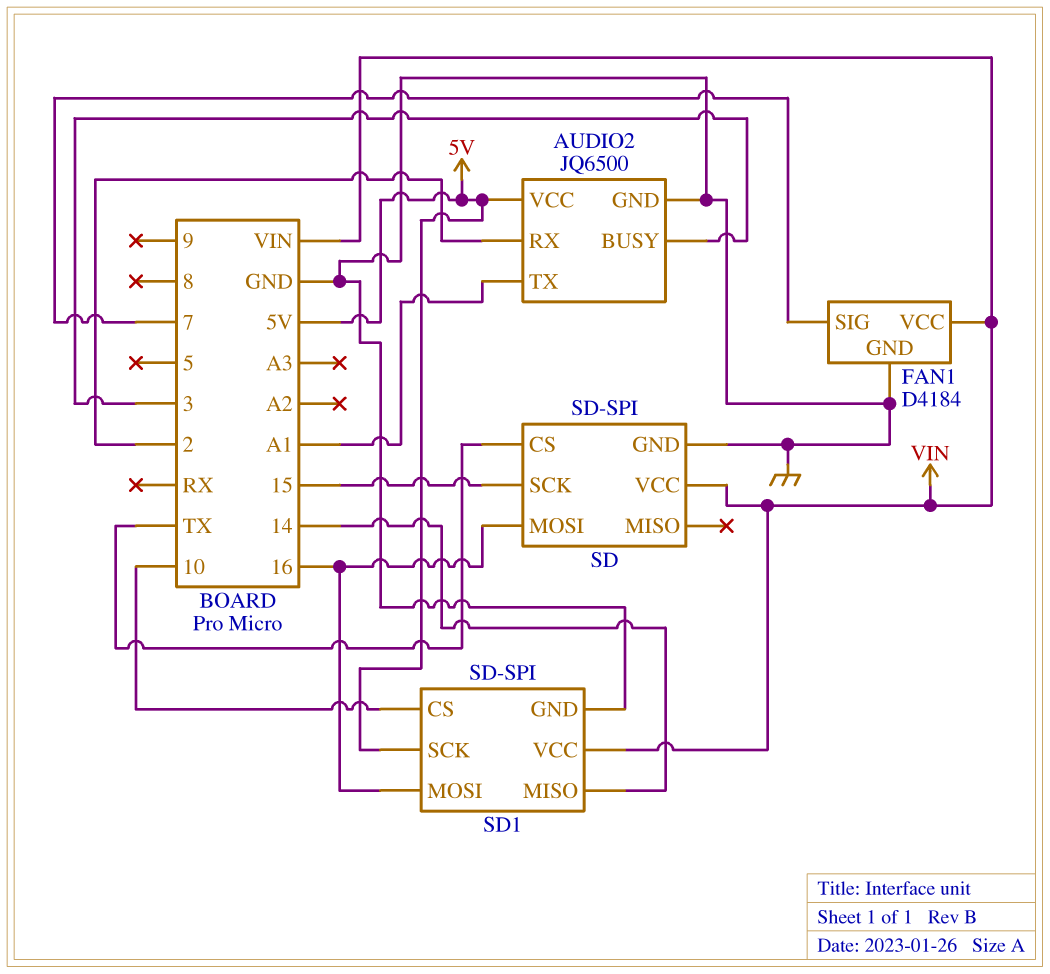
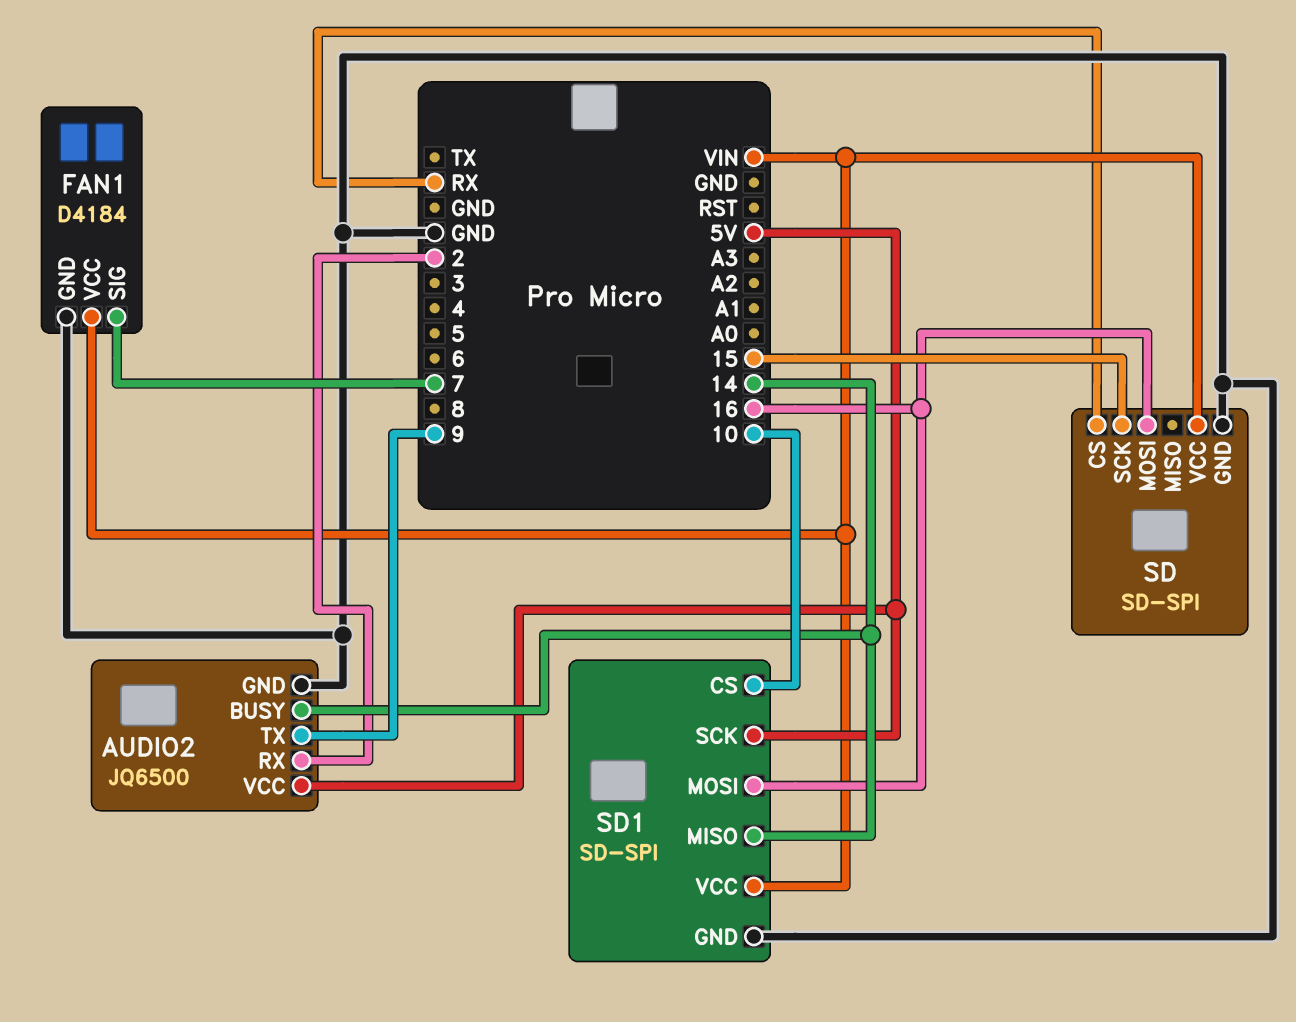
AUDIO2 pin BUSY: 3 -> 14
AUDIO2 pin TX: A1 -> 9
SD pin CS: TX -> RX

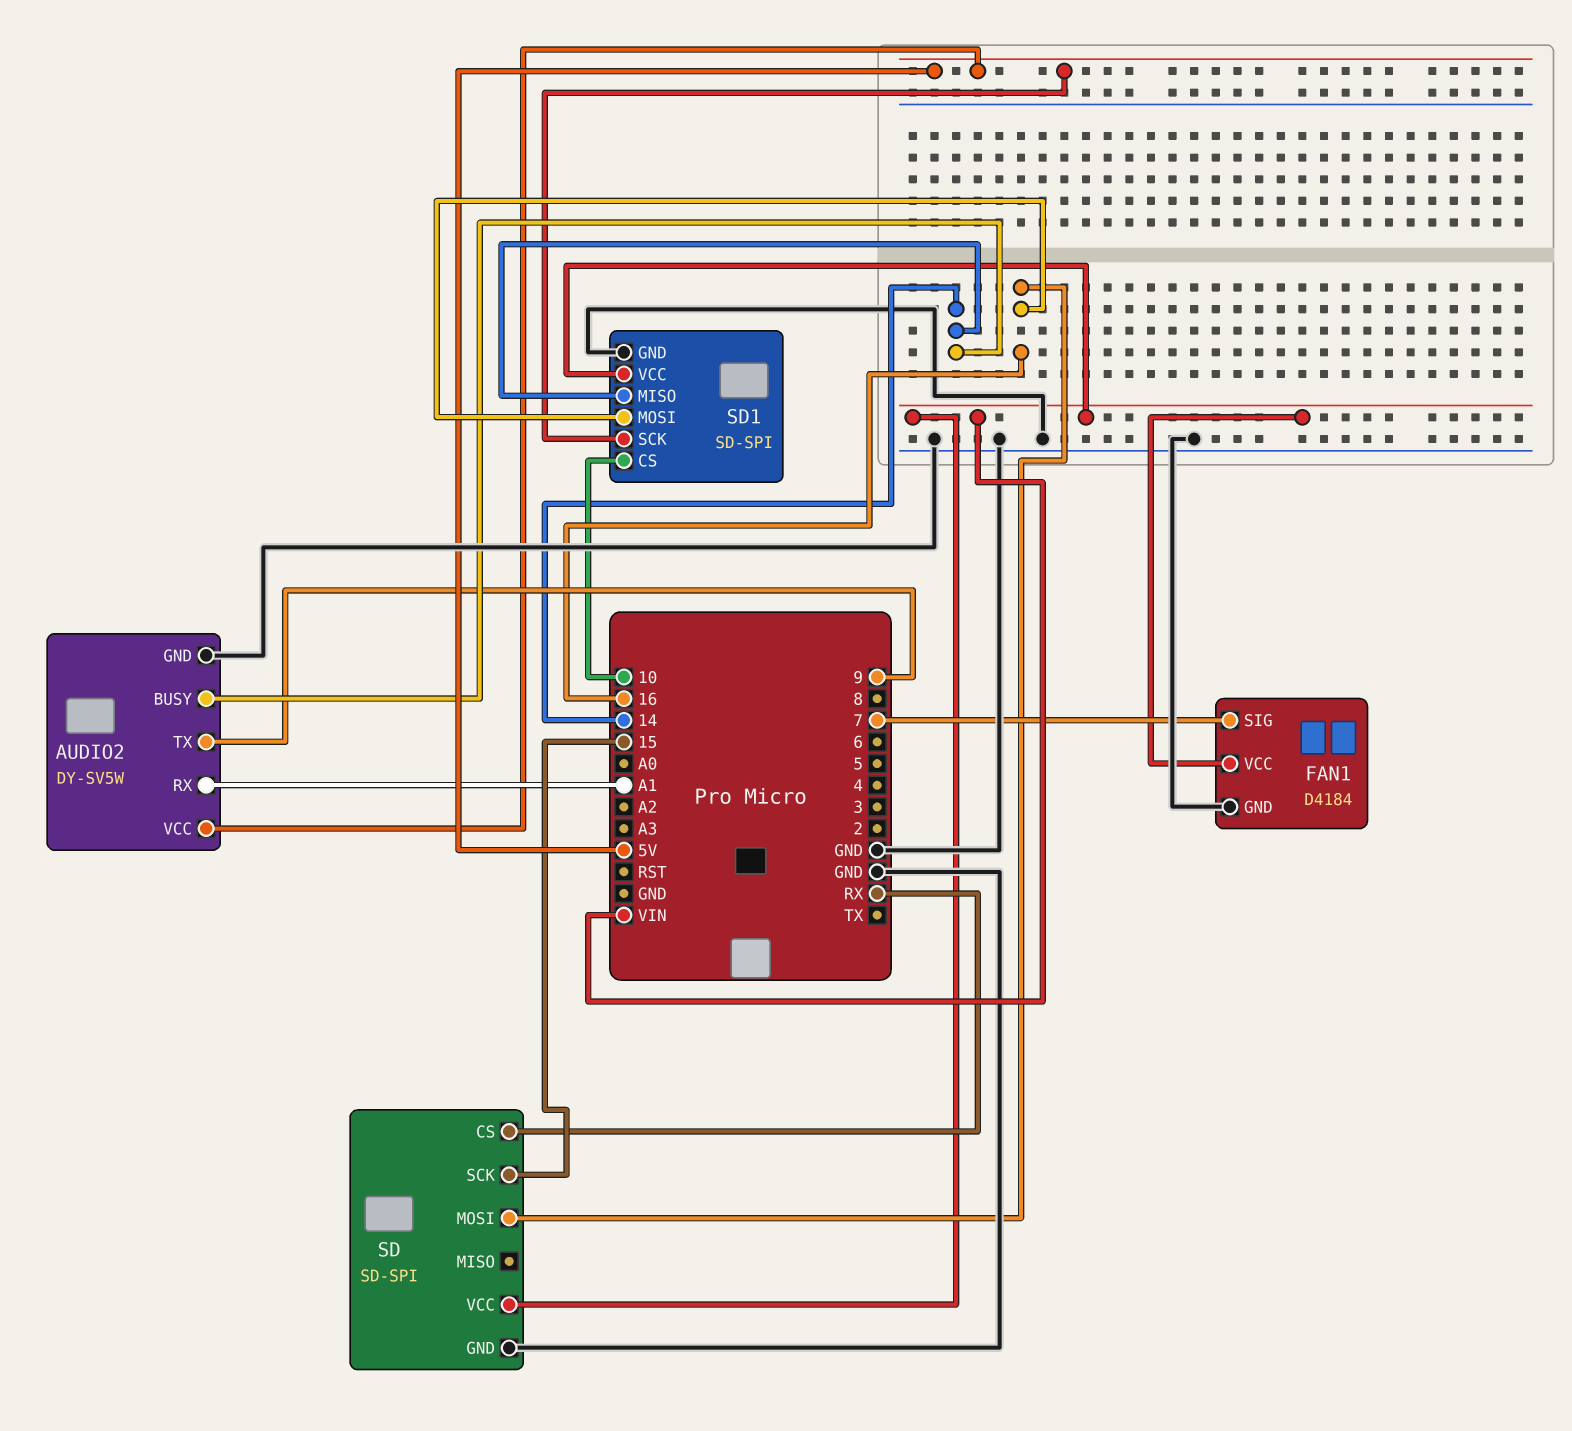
AUDIO2: JQ6500 -> DY-SV5W
AUDIO2 pin RX: 2 -> A1

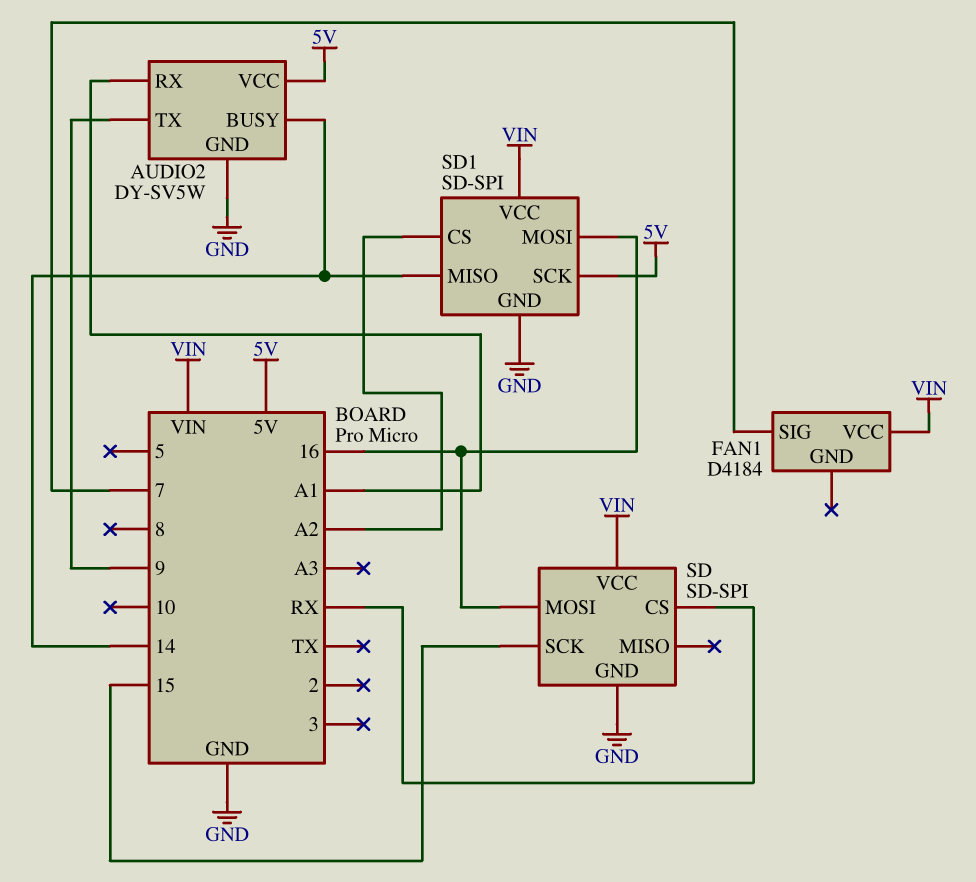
FAN1 pin GND: GND -> none
SD1 pin CS: 10 -> A2

